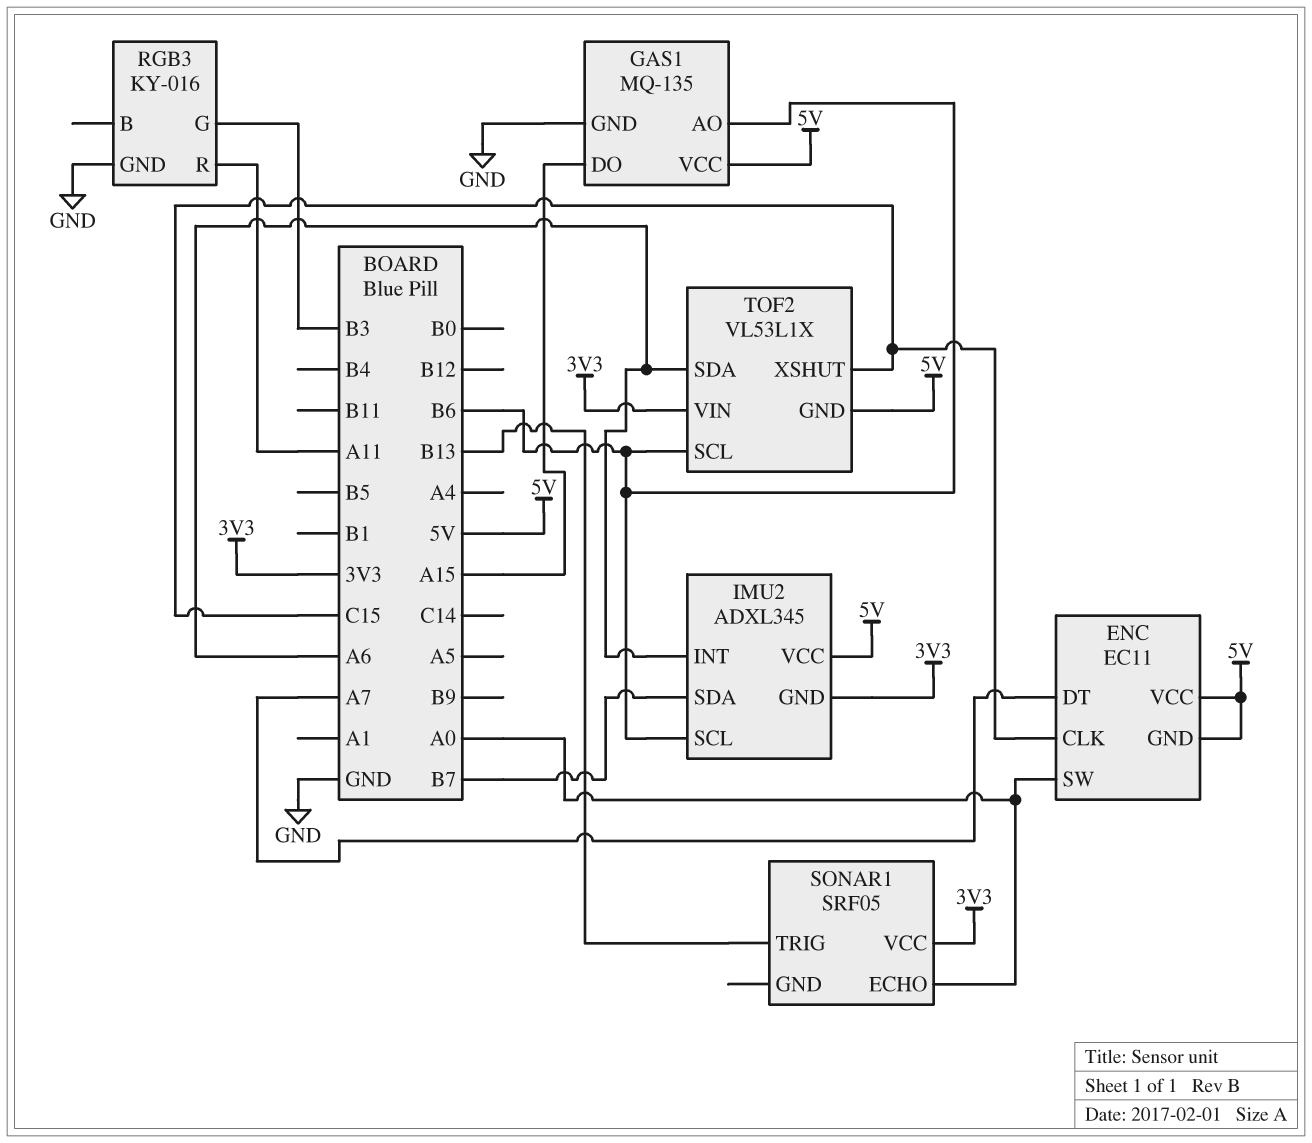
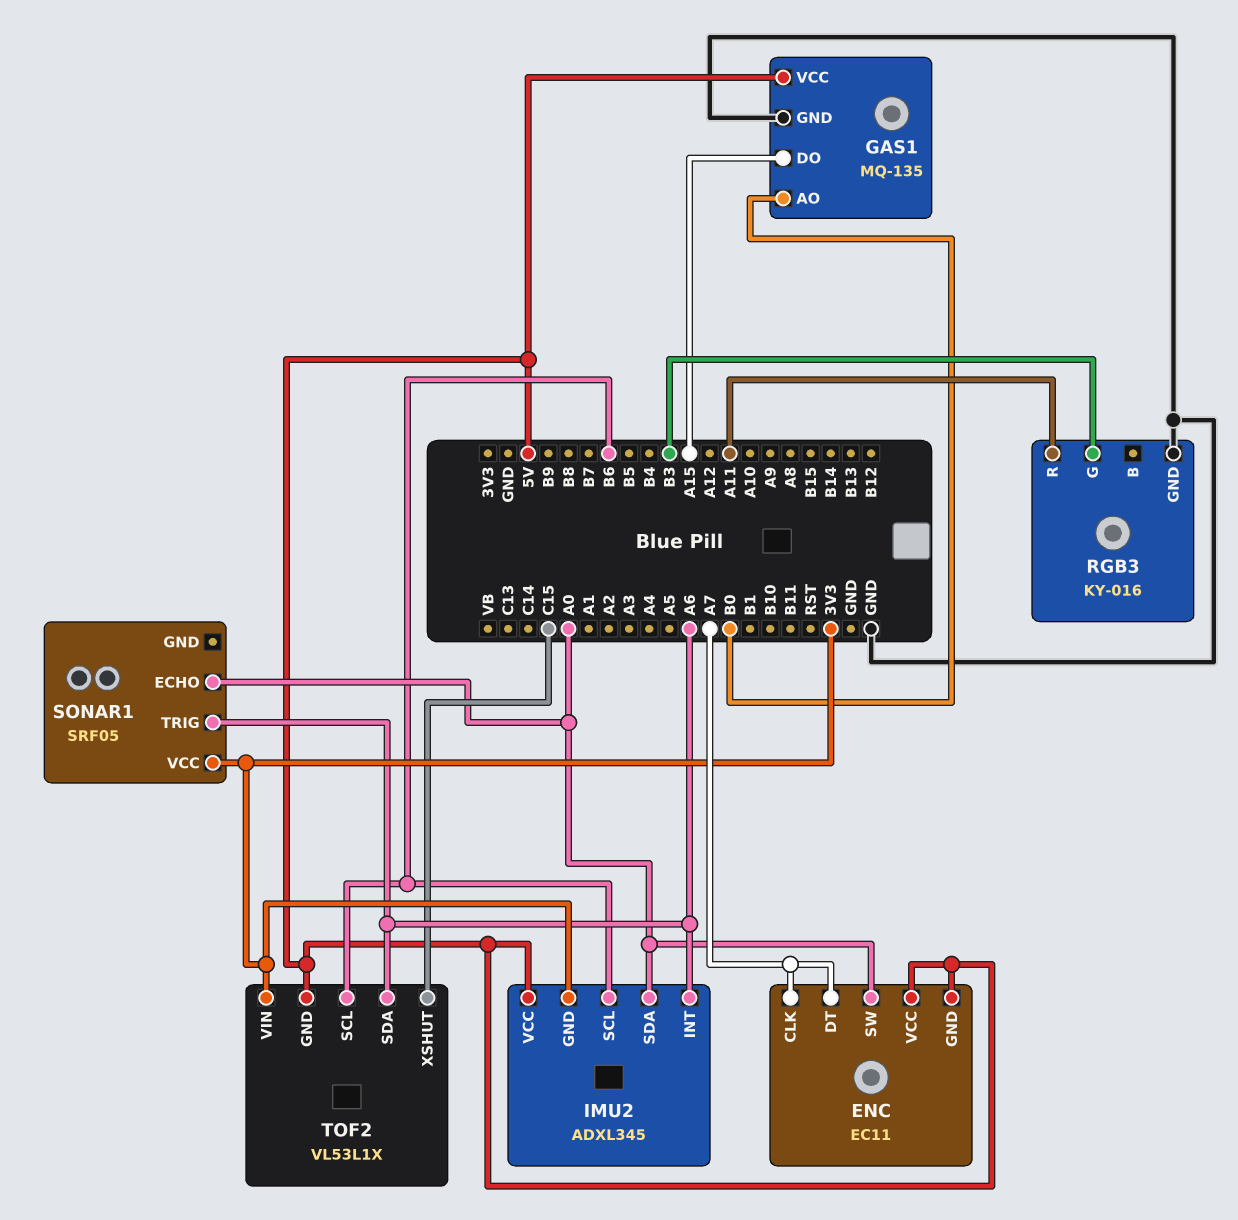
ENC pin CLK: C15 -> A7
GAS1 pin AO: B6 -> B0
IMU2 pin SDA: B7 -> A0
SONAR1 pin TRIG: B13 -> A6

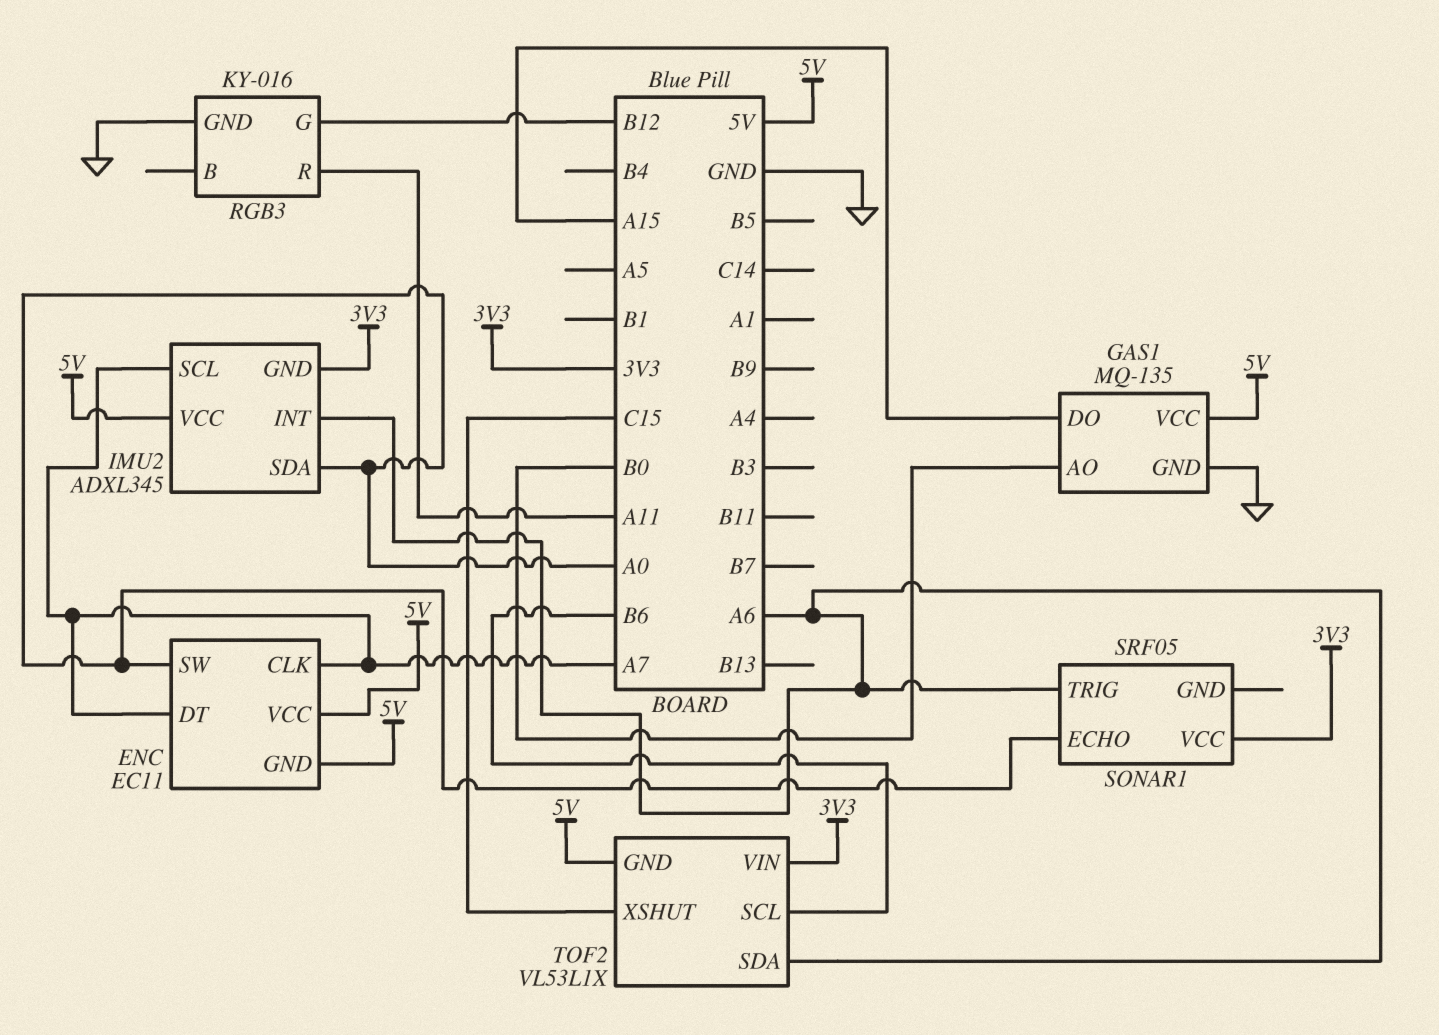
IMU2 pin SCL: B6 -> A7
RGB3 pin G: B3 -> B12

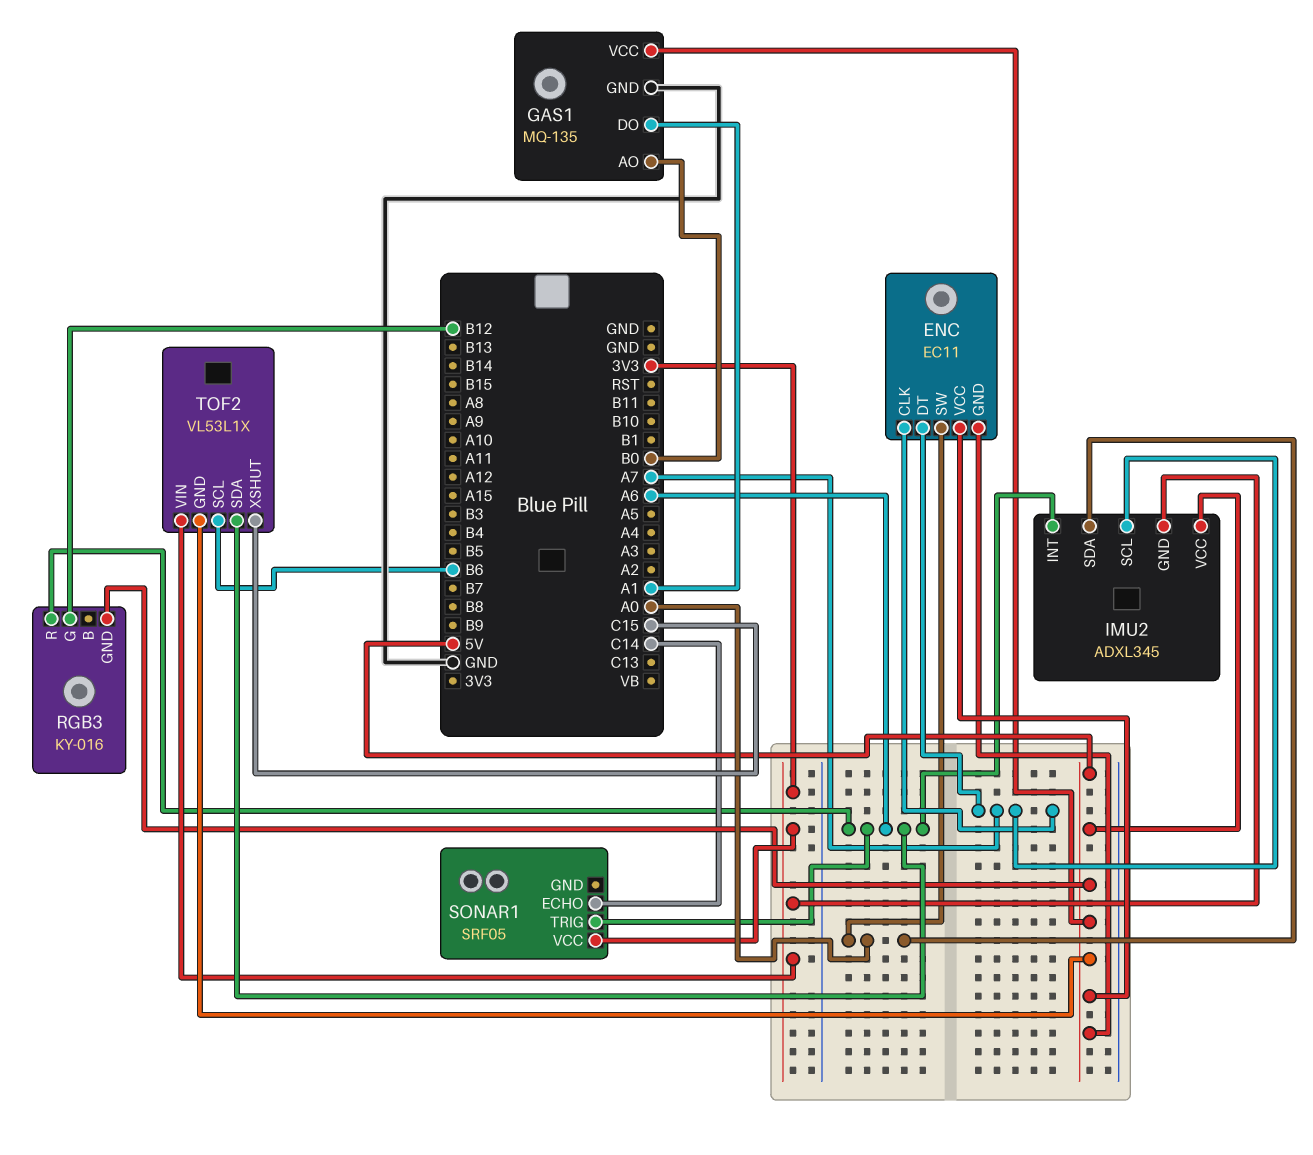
GAS1 pin DO: A15 -> A1
RGB3 pin GND: GND -> 5V
RGB3 pin R: A11 -> A6
SONAR1 pin ECHO: A0 -> C14

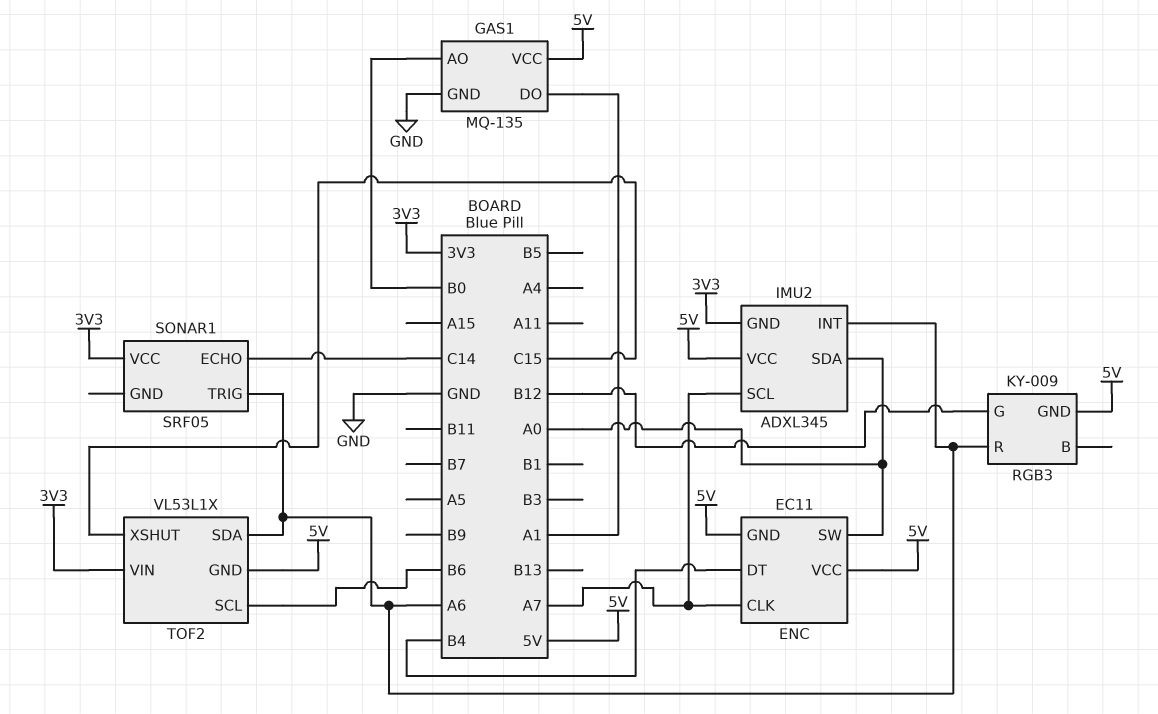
ENC pin DT: A7 -> B4
RGB3: KY-016 -> KY-009

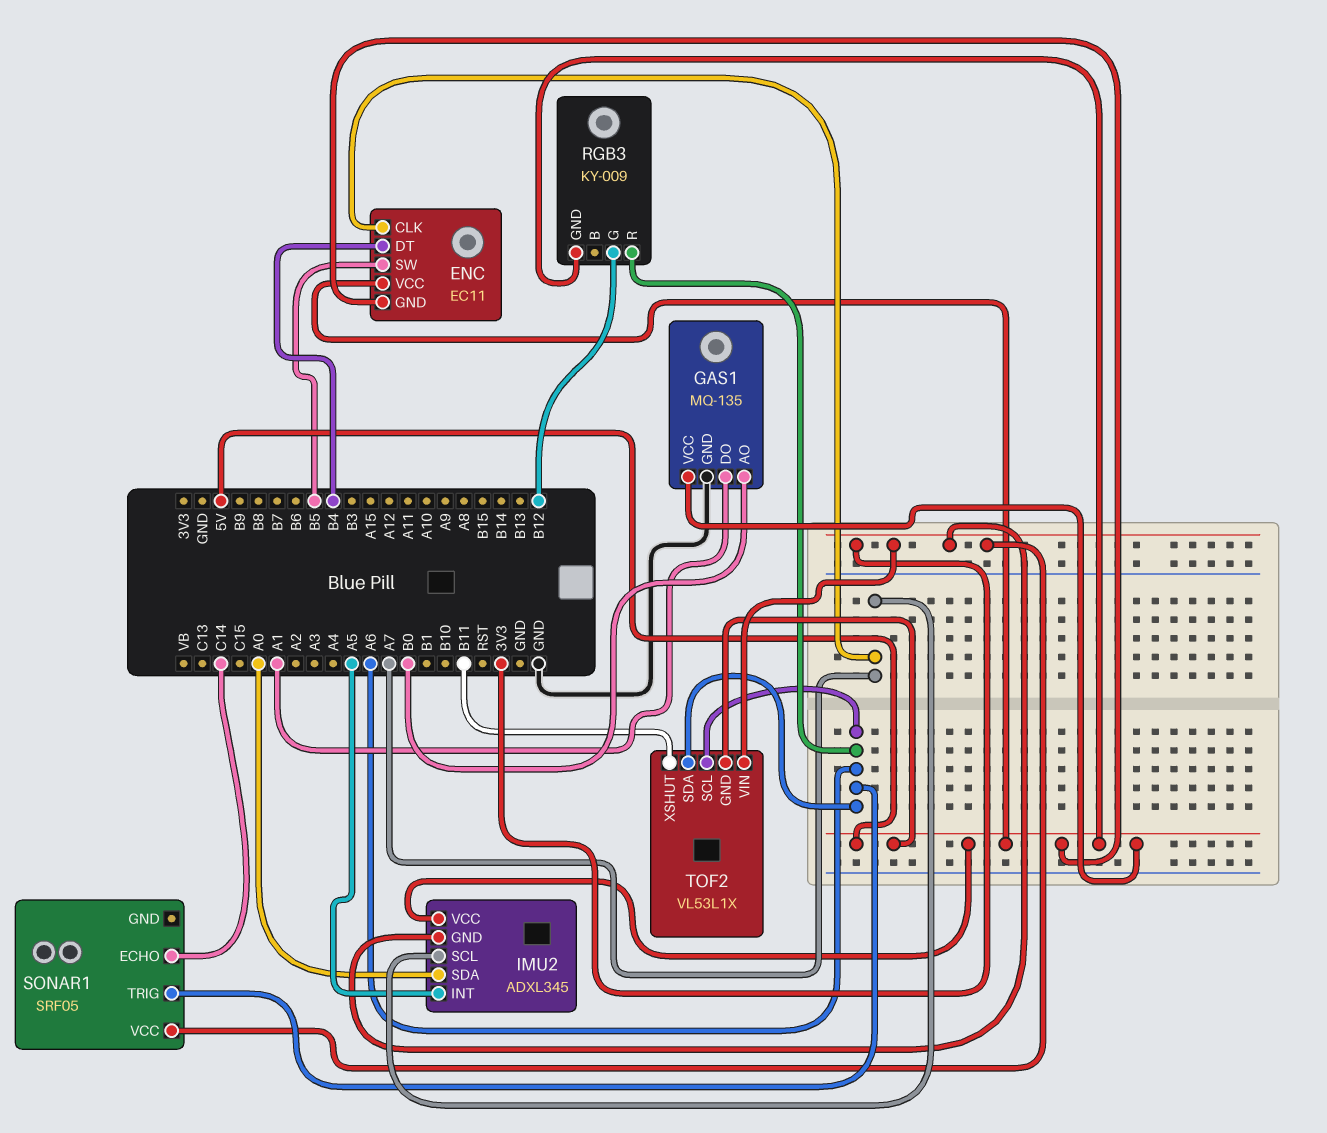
ENC pin SW: A0 -> B5
IMU2 pin INT: A6 -> A5
TOF2 pin SCL: B6 -> A6
TOF2 pin XSHUT: C15 -> B11

